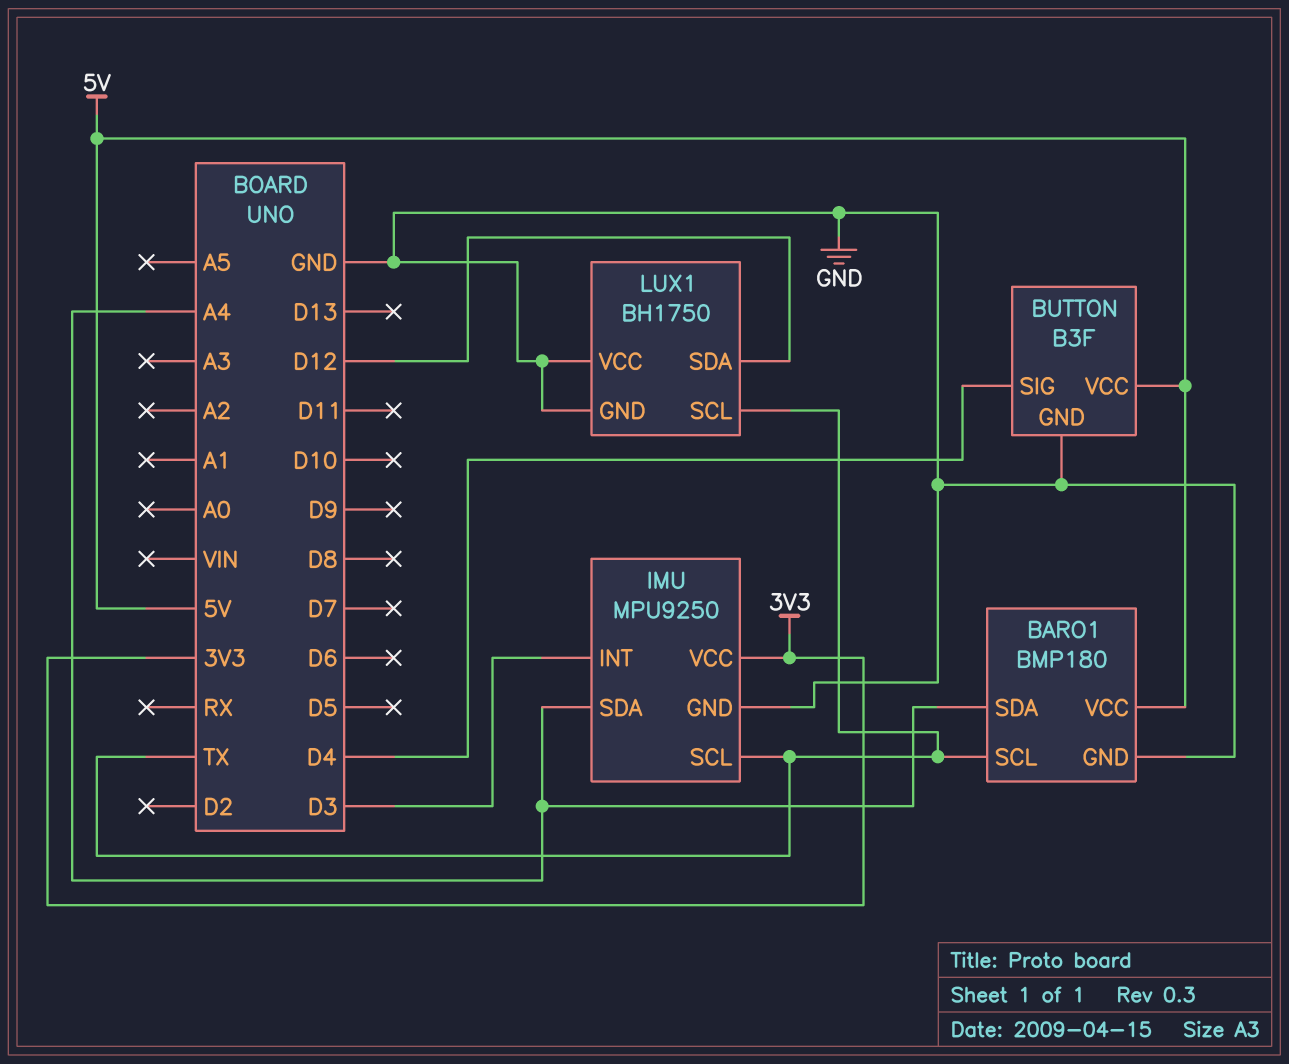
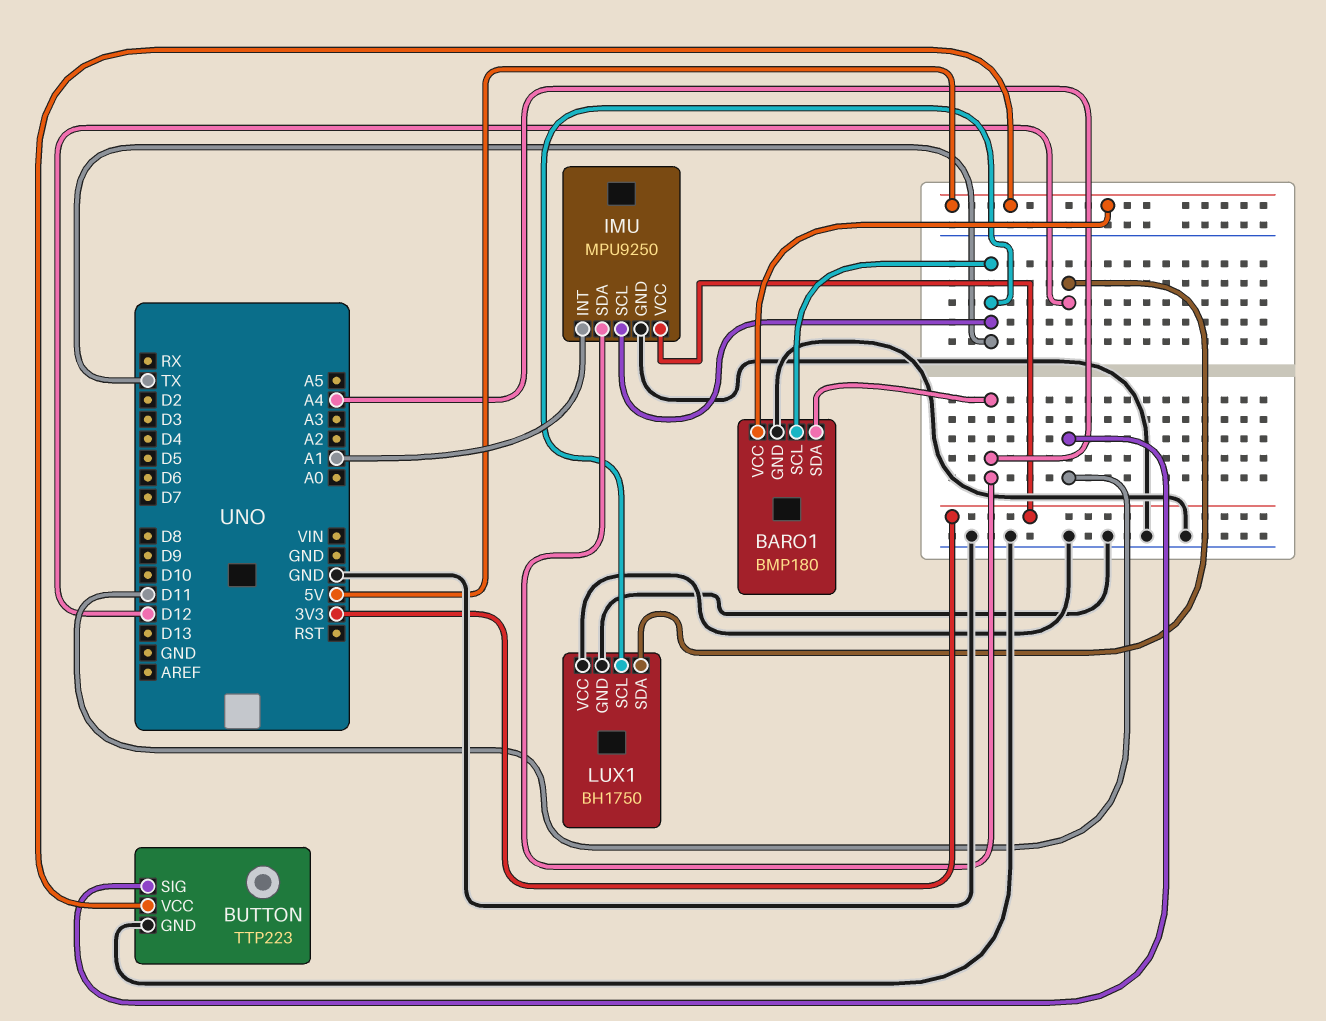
BUTTON: B3F -> TTP223
BUTTON pin SIG: D4 -> D11
IMU pin INT: D3 -> A1

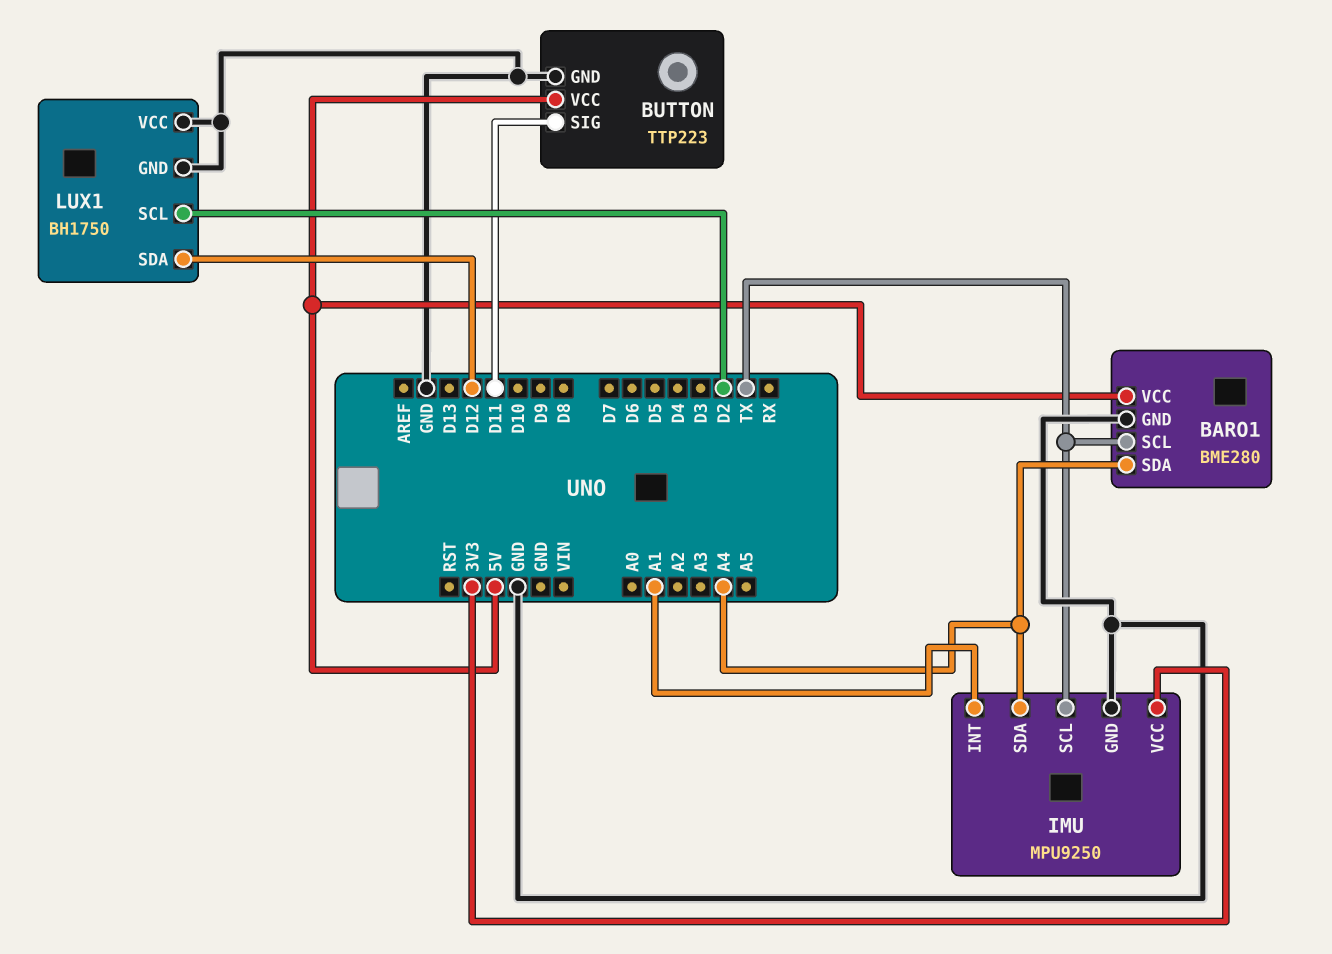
BARO1: BMP180 -> BME280
LUX1 pin SCL: TX -> D2

